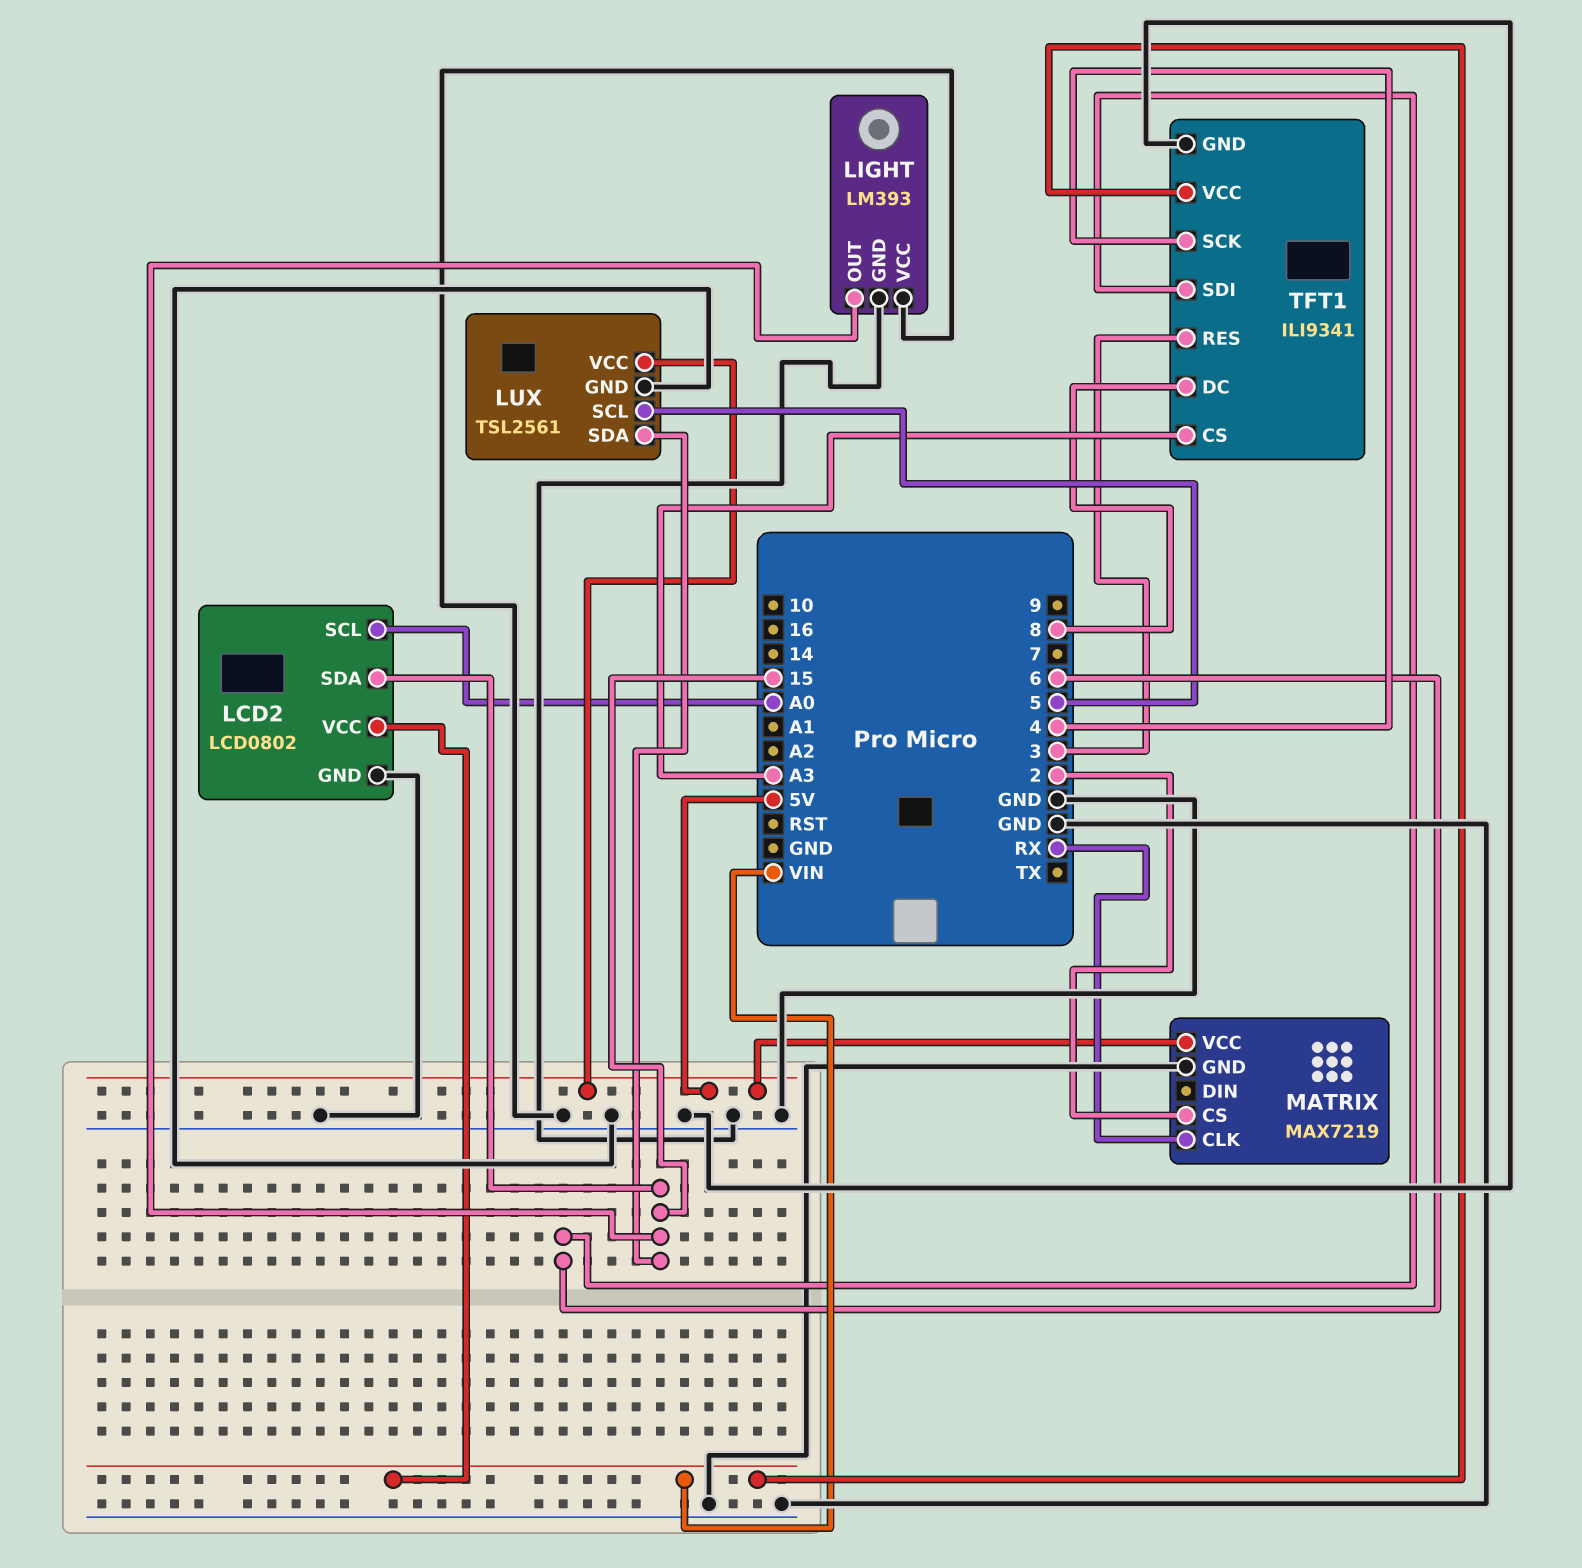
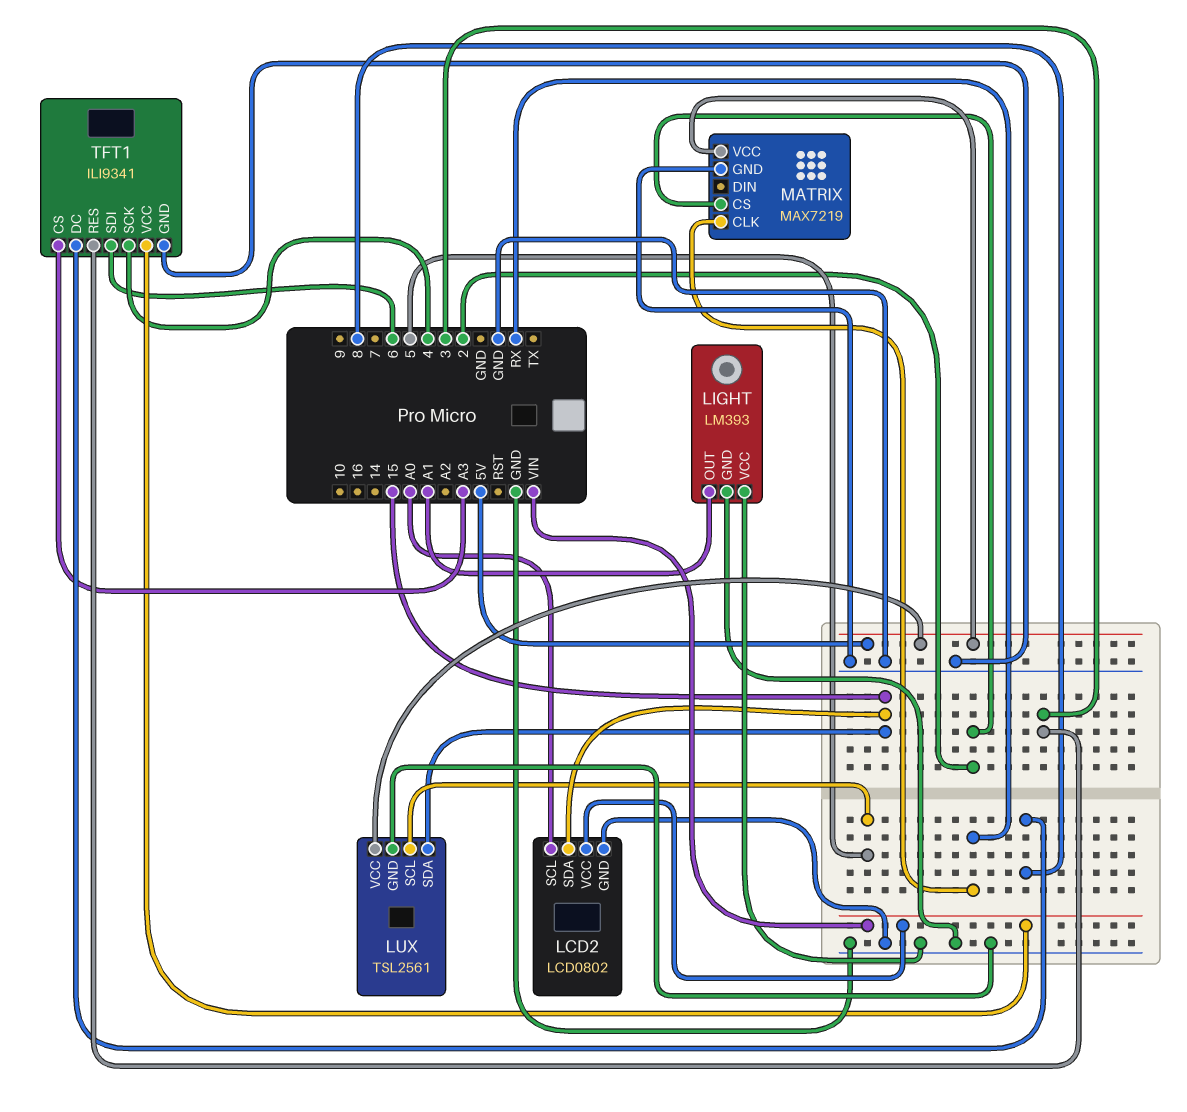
LIGHT pin OUT: 15 -> A1

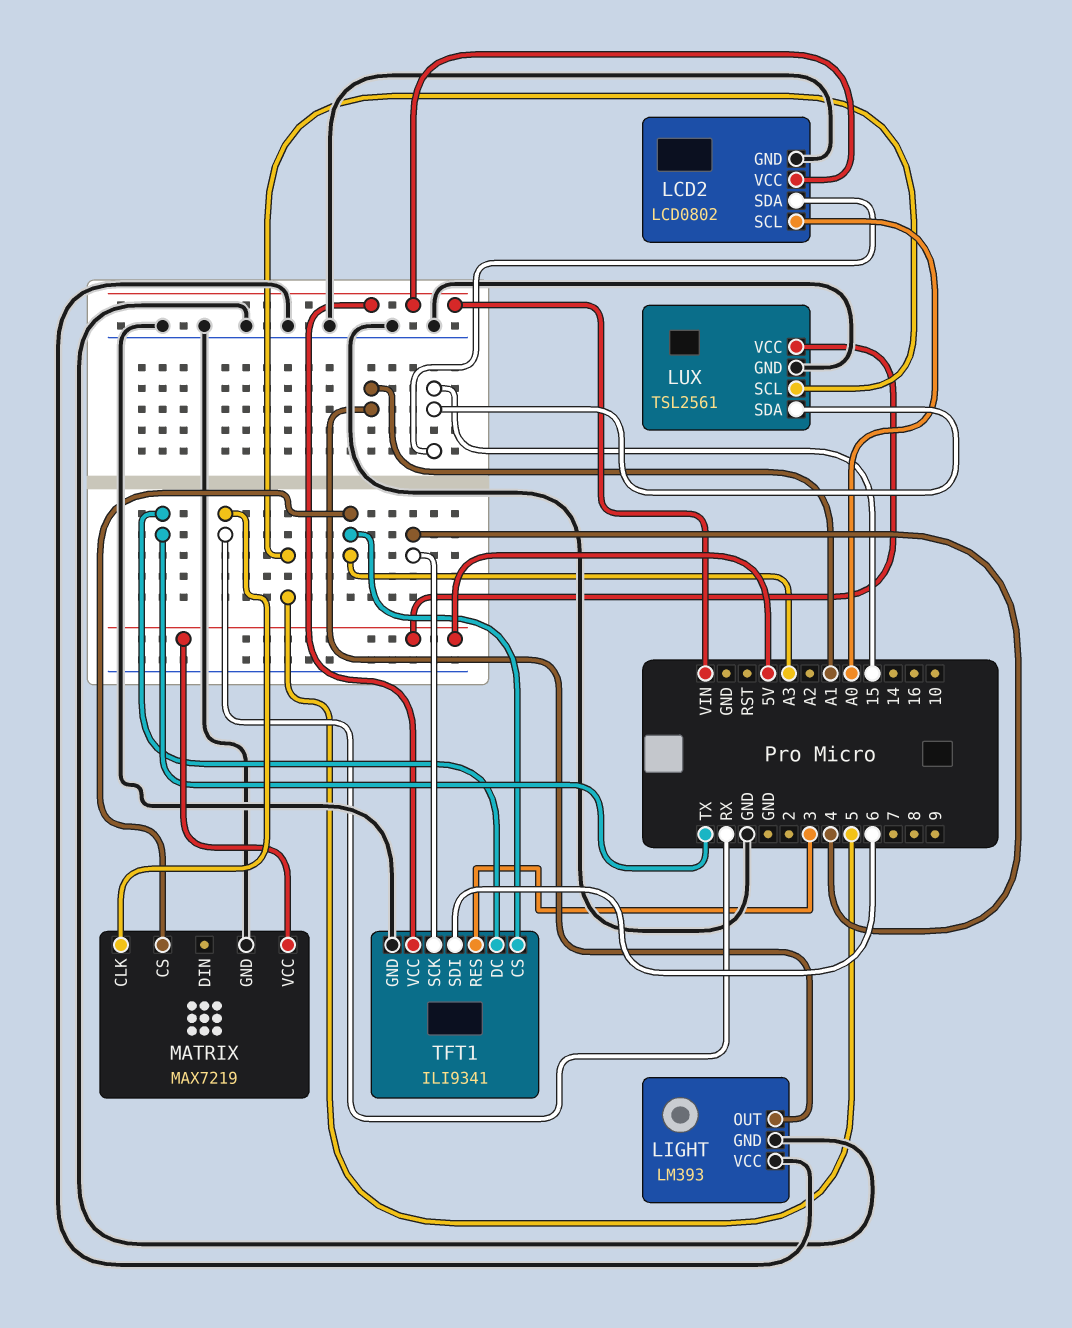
MATRIX pin CS: 2 -> A3
TFT1 pin DC: 8 -> TX

